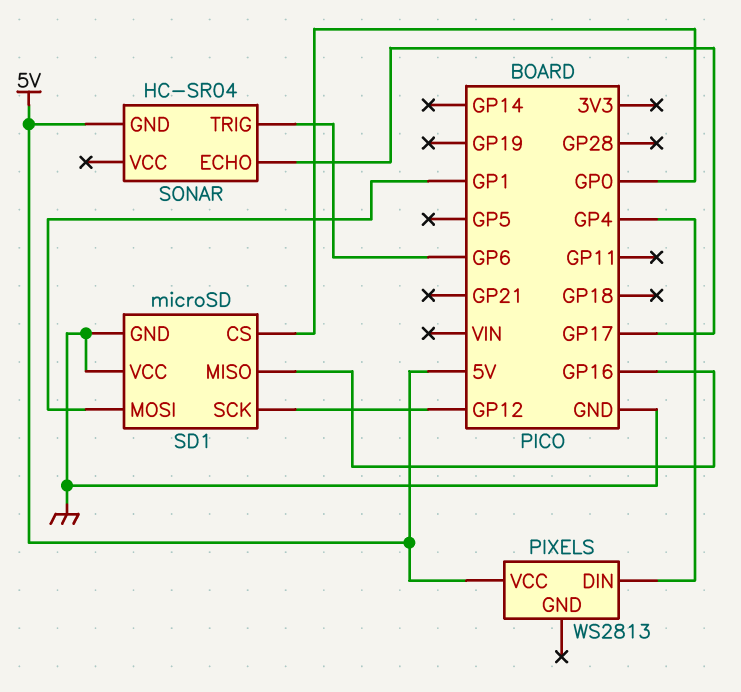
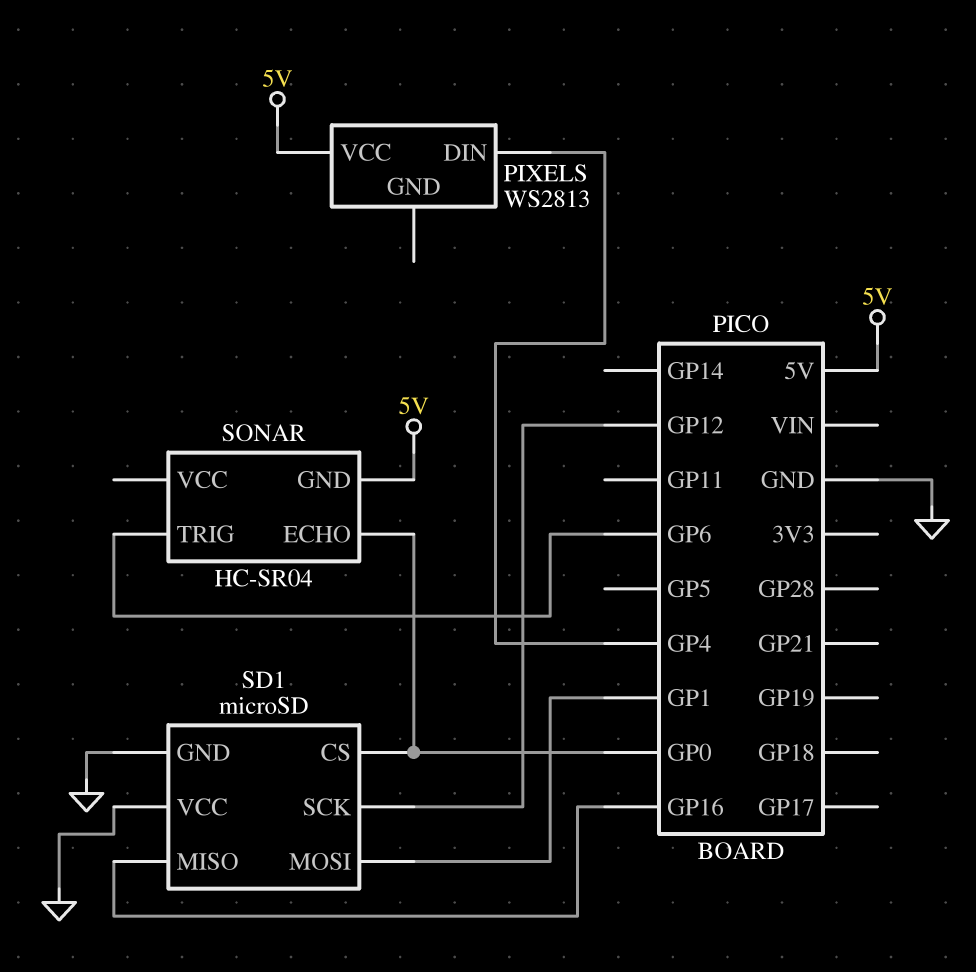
SONAR pin ECHO: GP17 -> GP0

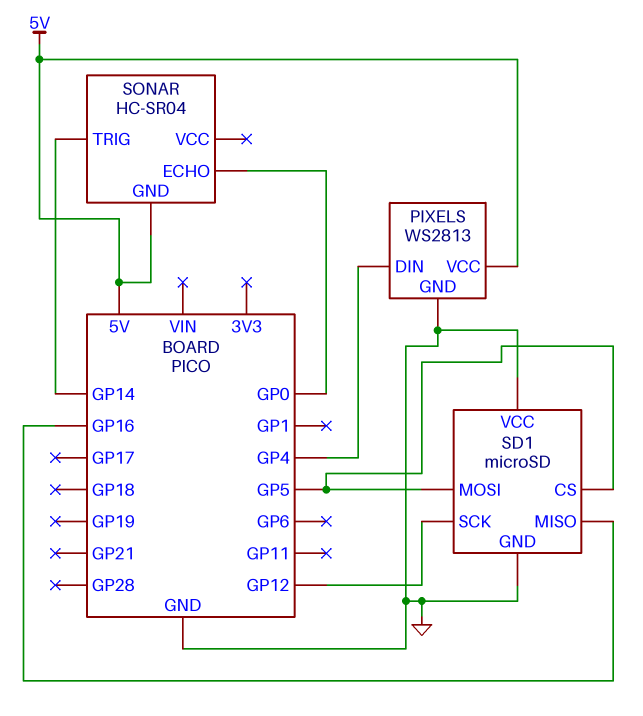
PIXELS pin GND: none -> GND
SD1 pin CS: GP0 -> GP5
SD1 pin MOSI: GP1 -> GP5
SONAR pin TRIG: GP6 -> GP14

